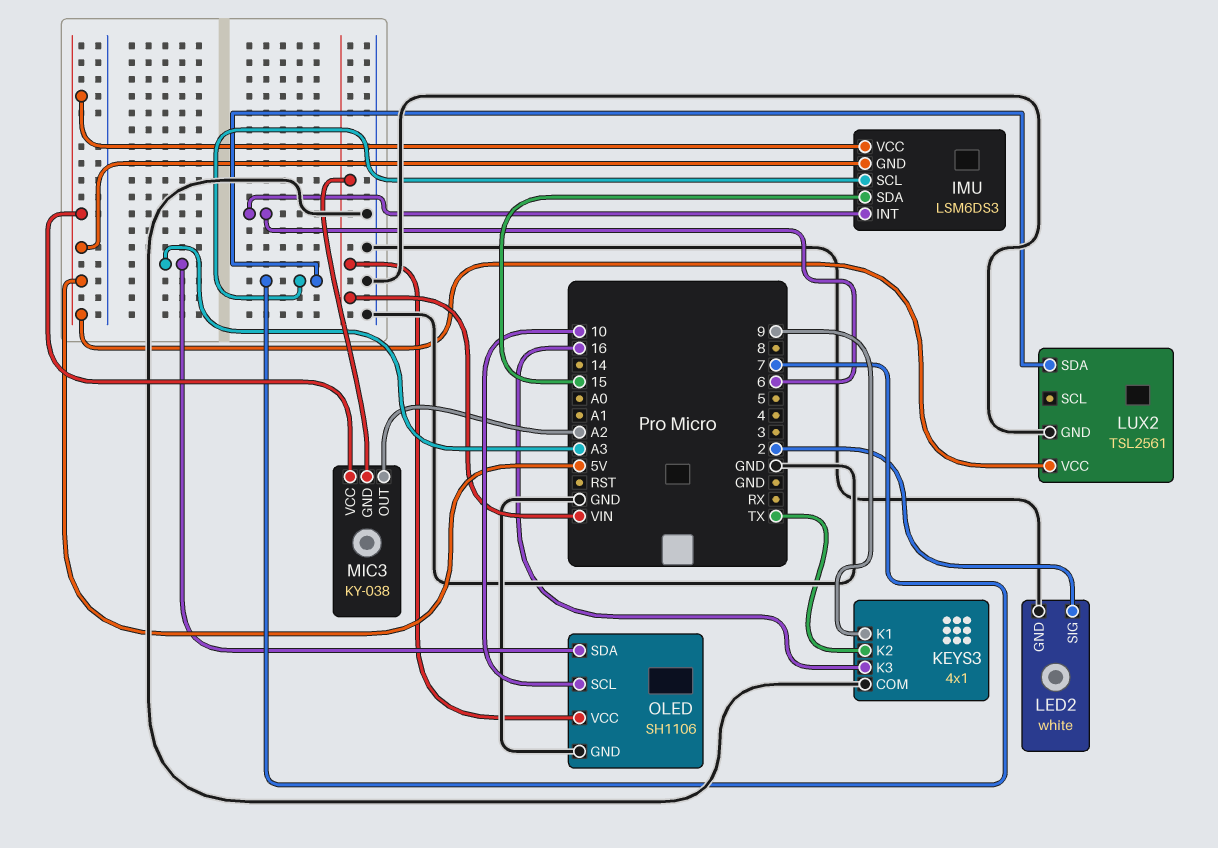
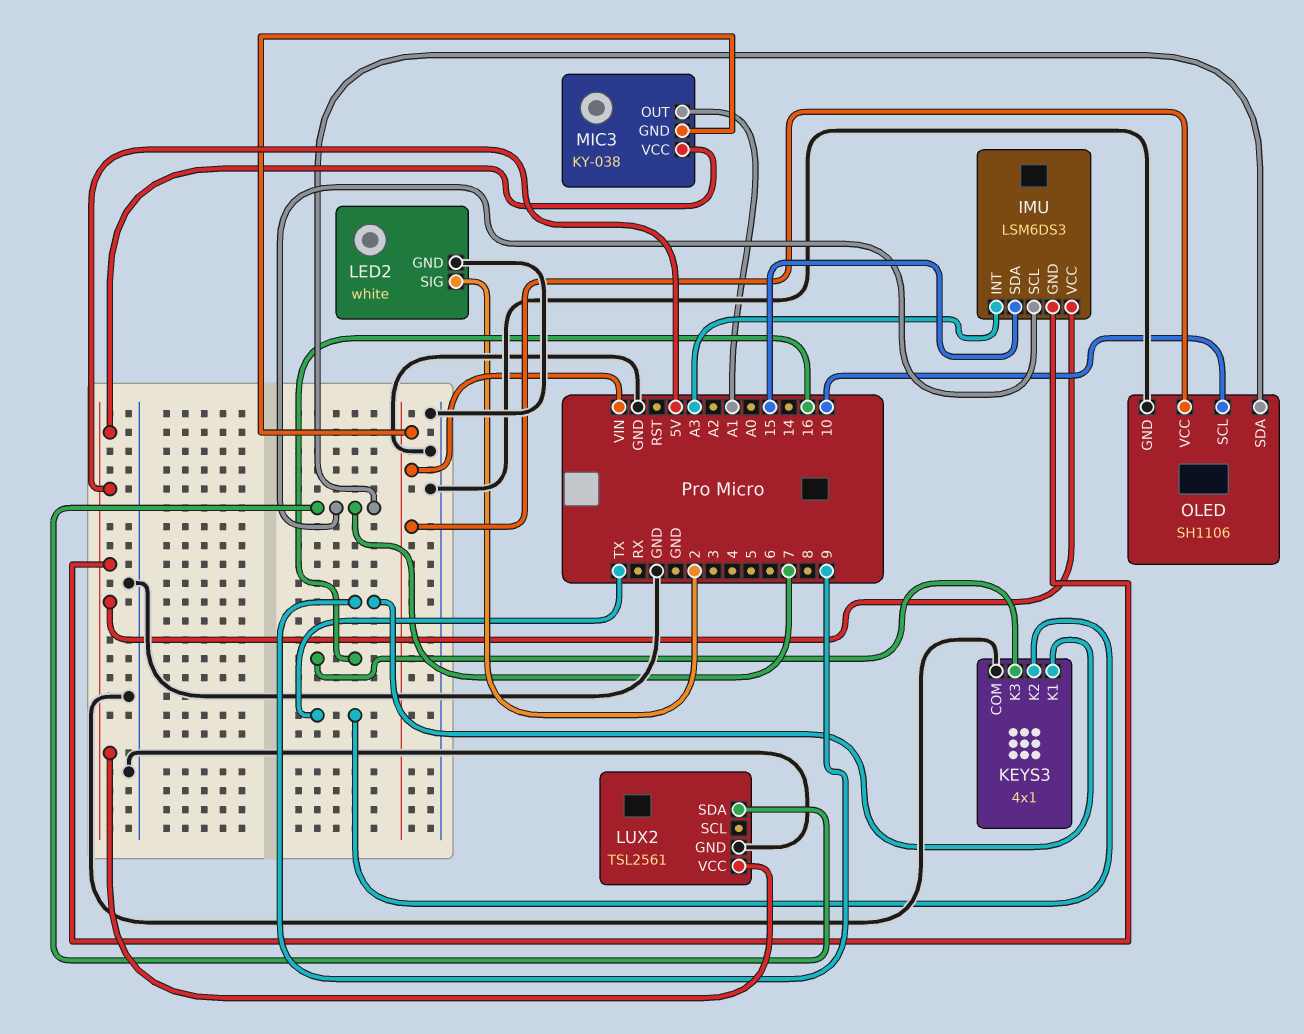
IMU pin INT: 6 -> A3
MIC3 pin OUT: A2 -> A1
OLED pin SDA: A3 -> 7

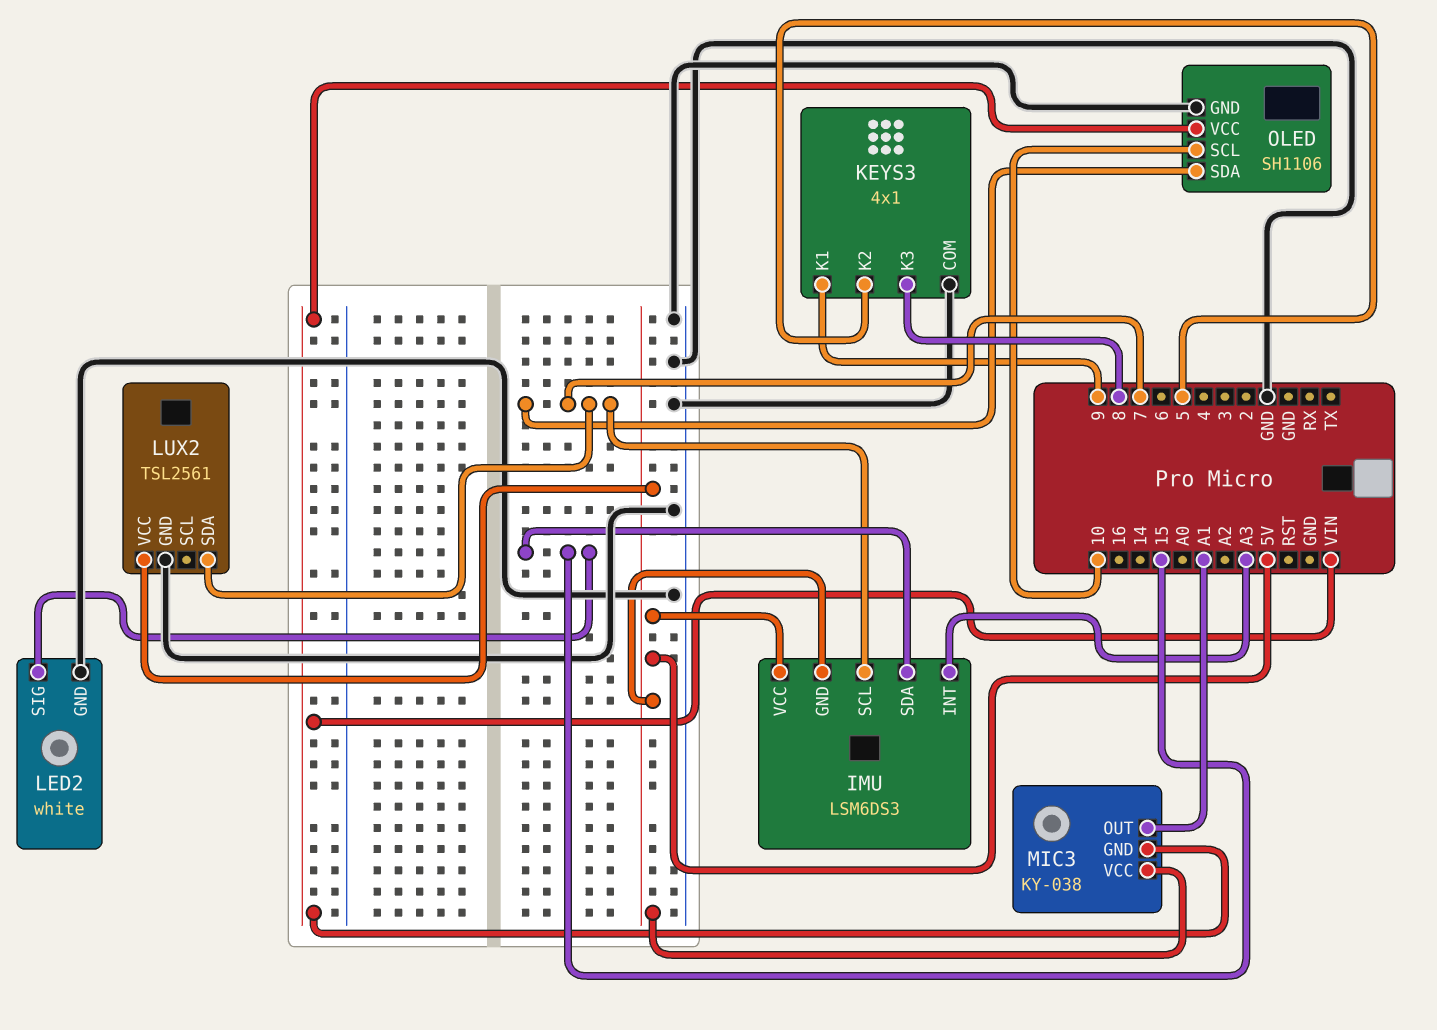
KEYS3 pin K2: TX -> 5
KEYS3 pin K3: 16 -> 8
LED2 pin SIG: 2 -> 15

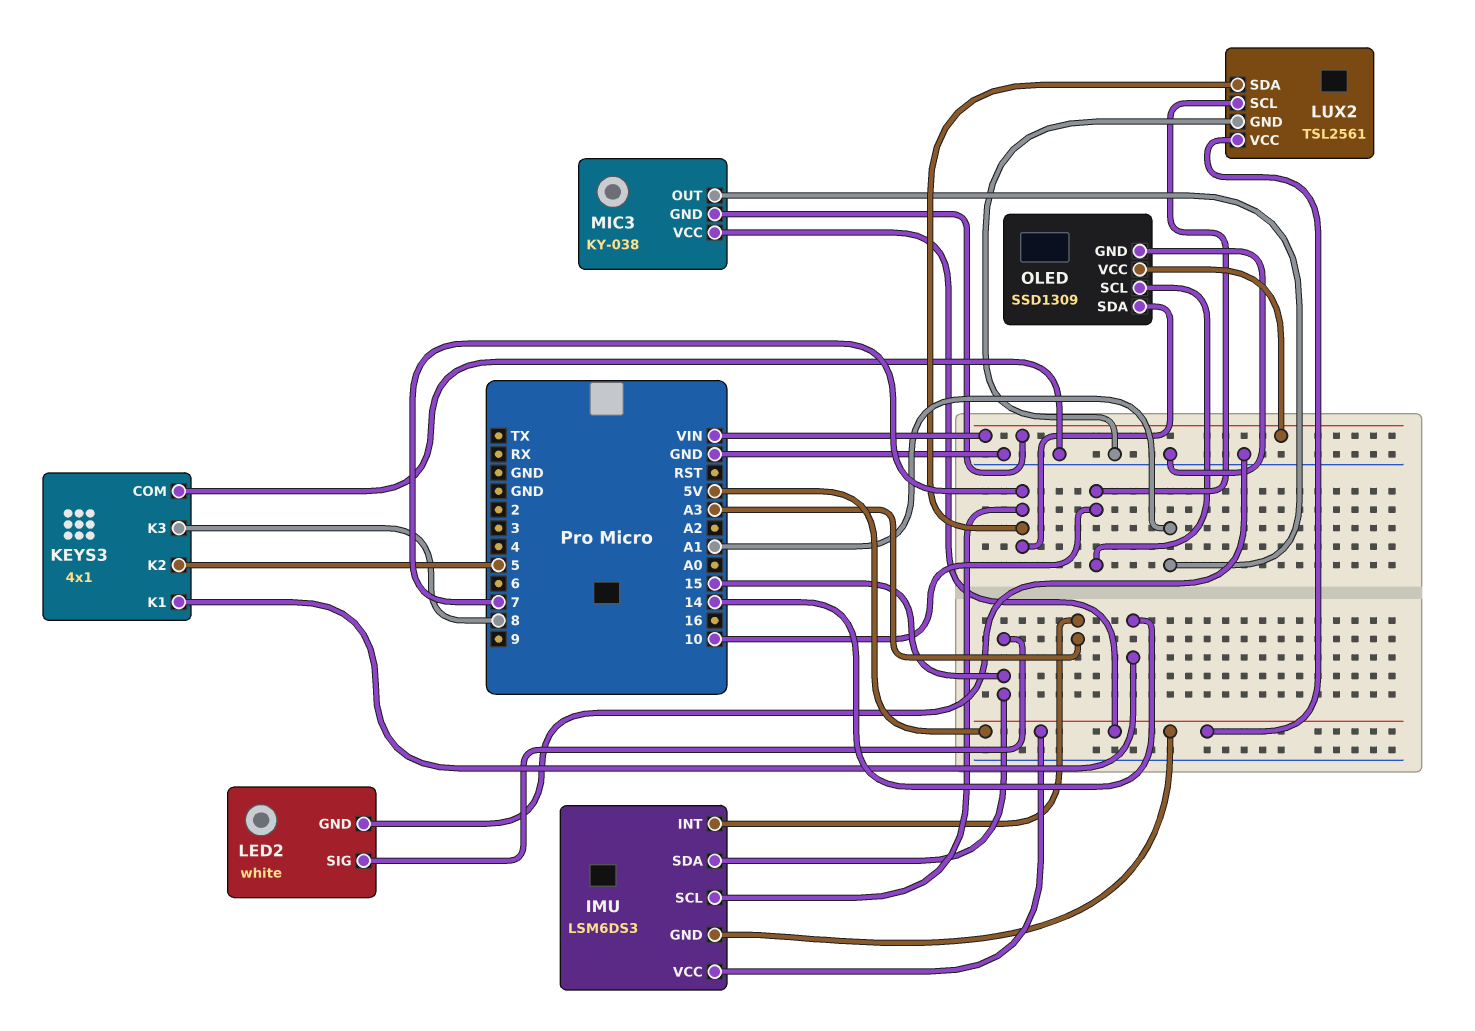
KEYS3 pin K1: 9 -> 14
LUX2 pin SCL: none -> 10
OLED: SH1106 -> SSD1309

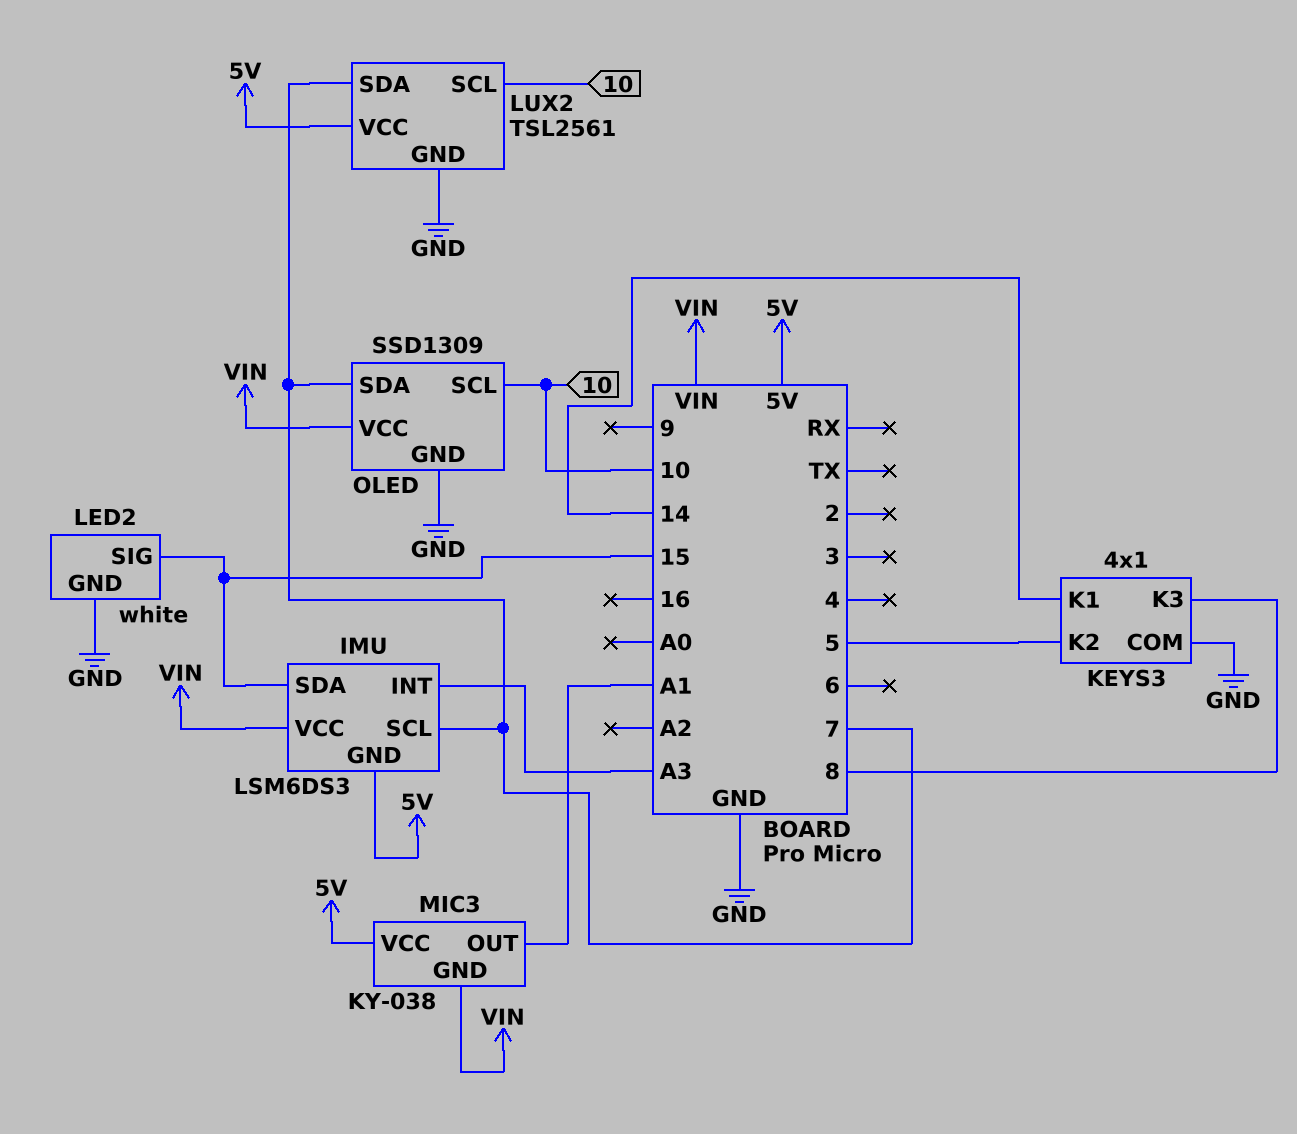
IMU pin VCC: 5V -> VIN

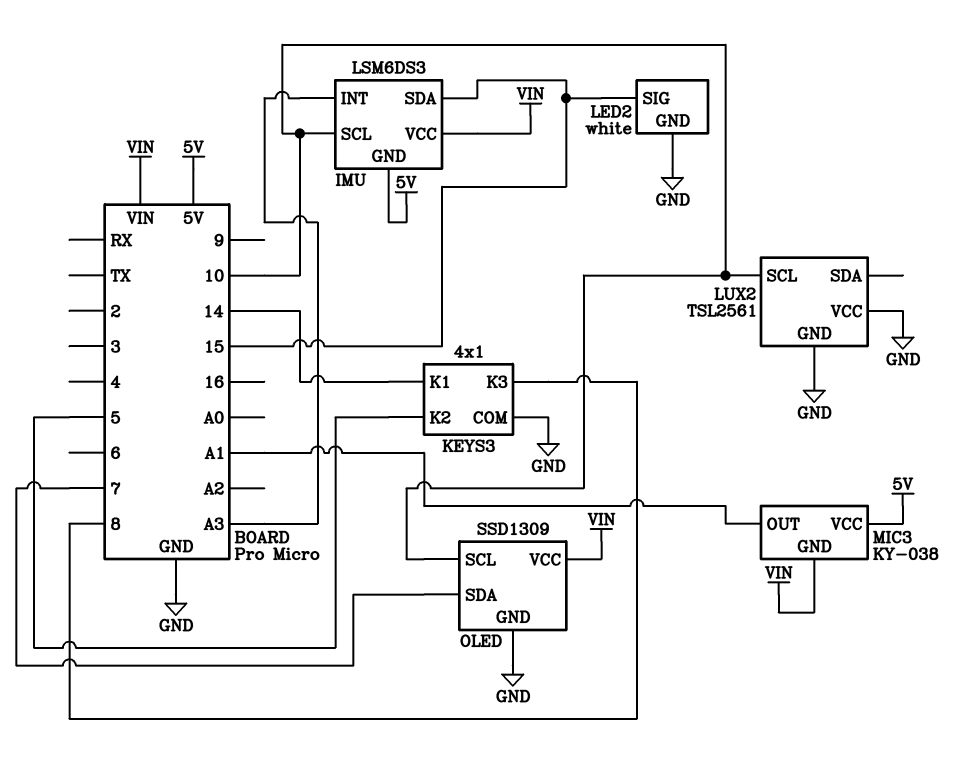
IMU pin SCL: 7 -> 10
LUX2 pin SDA: 7 -> none
LUX2 pin VCC: 5V -> GND

